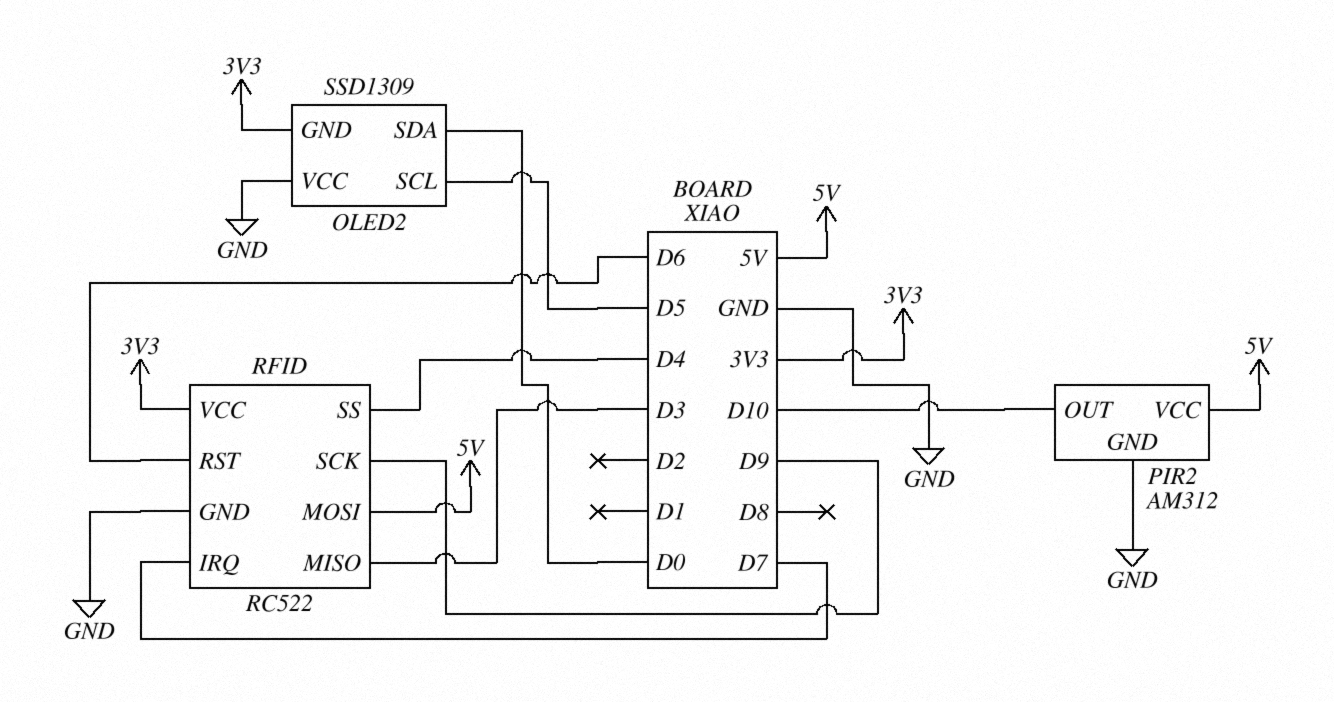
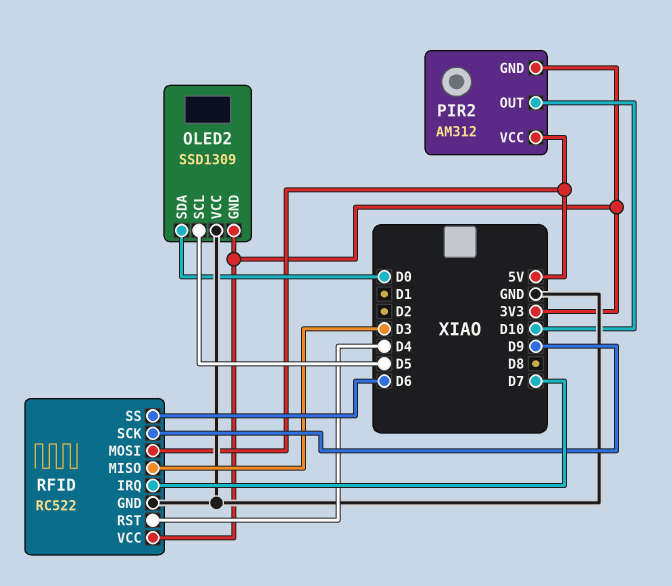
PIR2 pin GND: GND -> 3V3
RFID pin RST: D6 -> D4
RFID pin SS: D4 -> D6

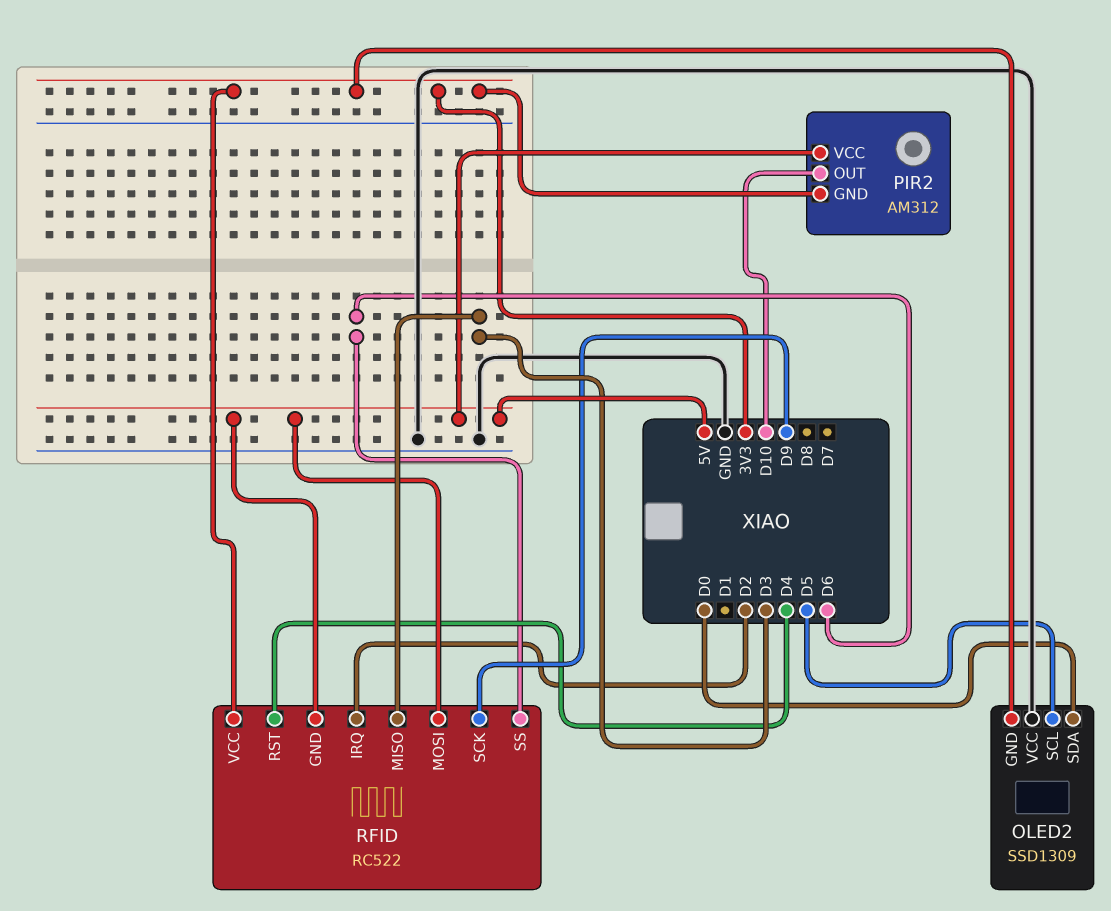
RFID pin GND: GND -> 5V
RFID pin IRQ: D7 -> D2

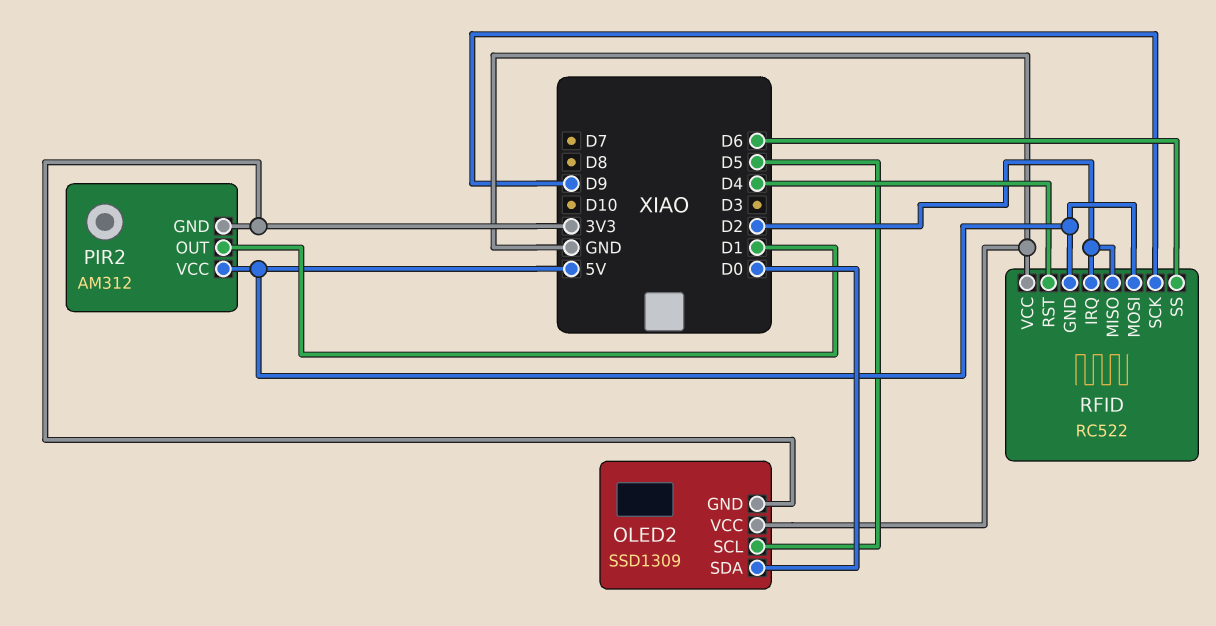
PIR2 pin OUT: D10 -> D1
RFID pin MISO: D3 -> D2
RFID pin VCC: 3V3 -> GND

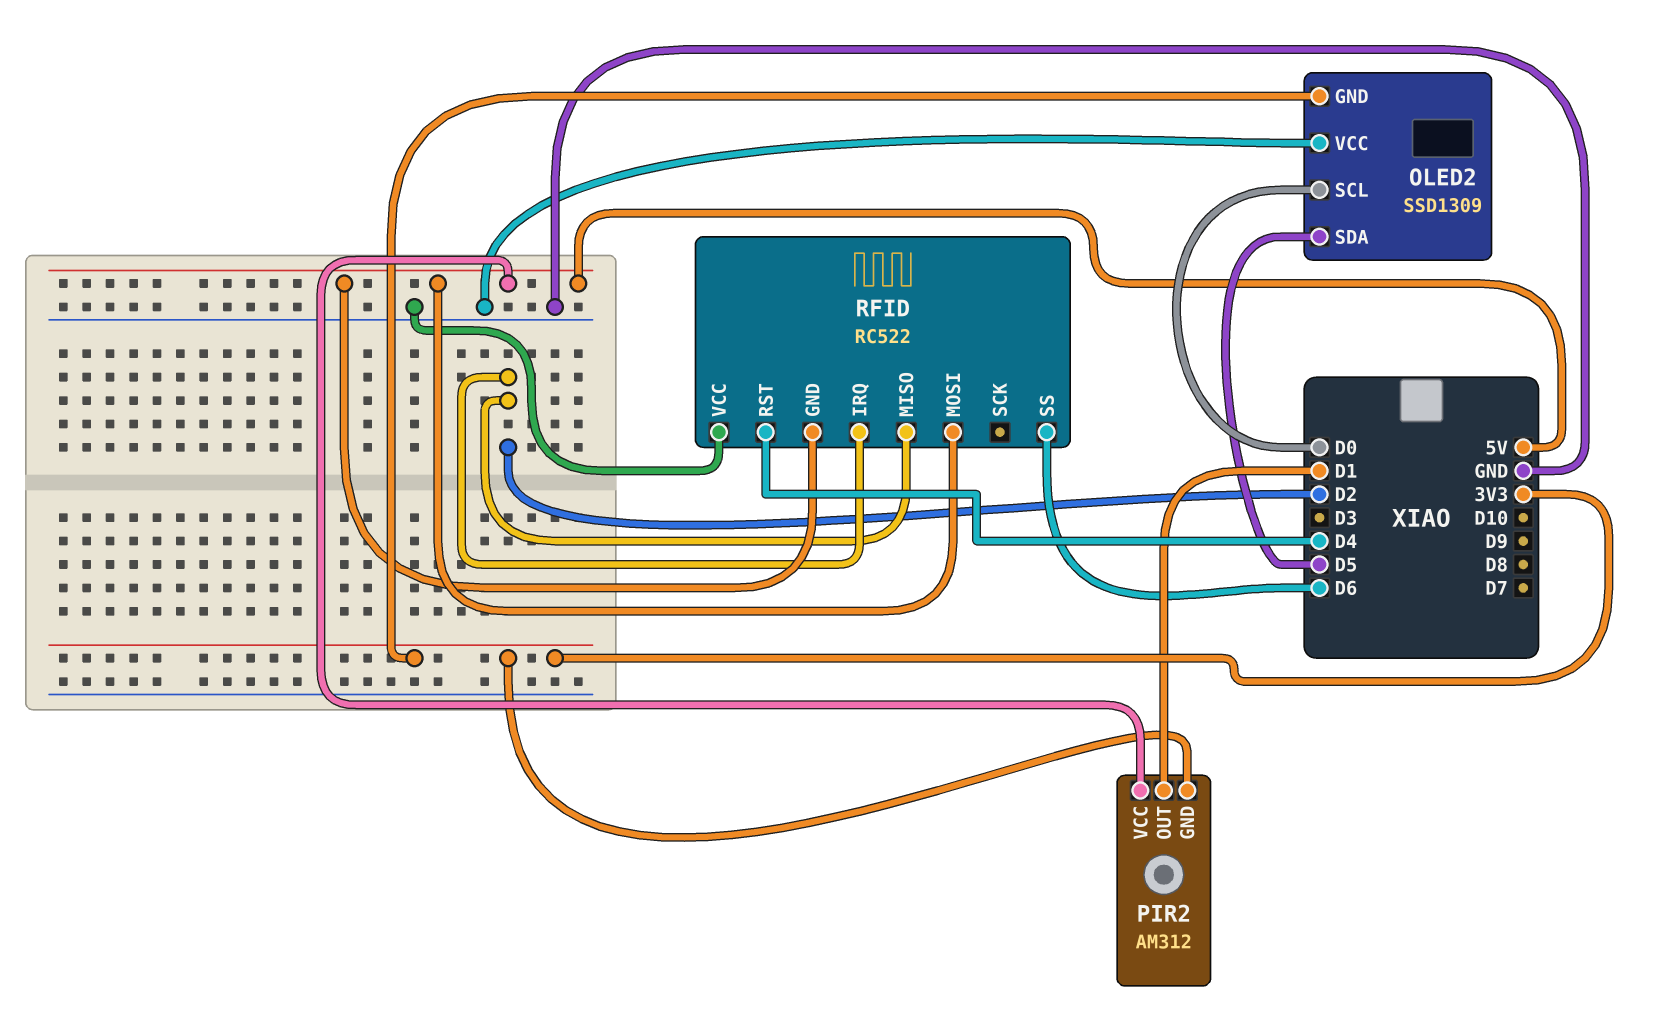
OLED2 pin SCL: D5 -> D0
OLED2 pin SDA: D0 -> D5
RFID pin SCK: D9 -> none

